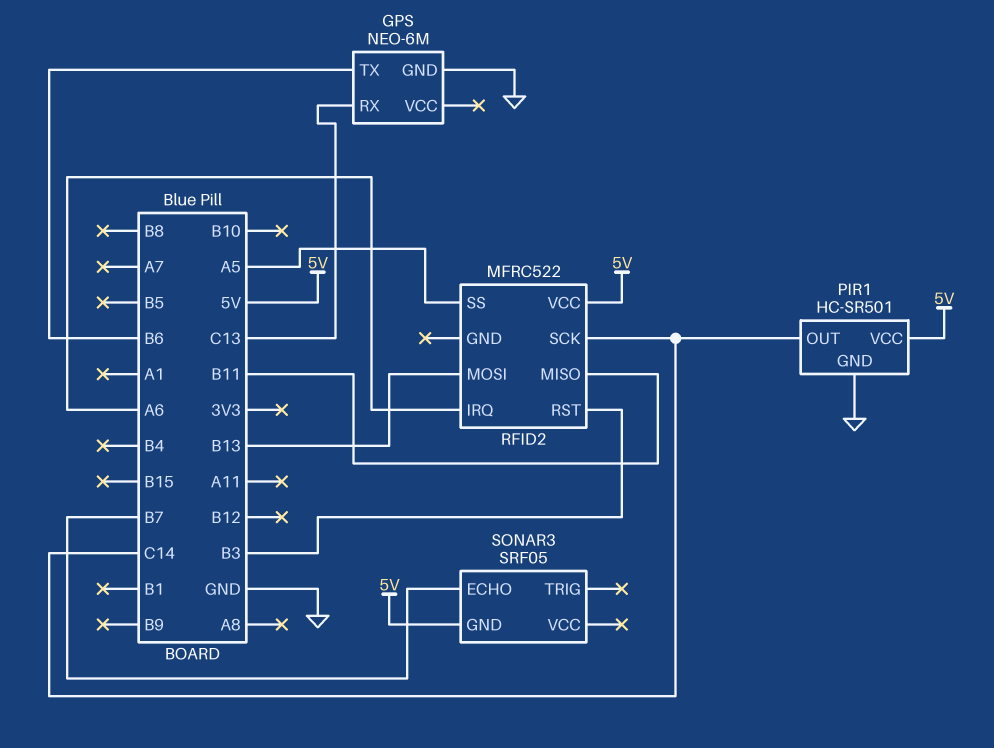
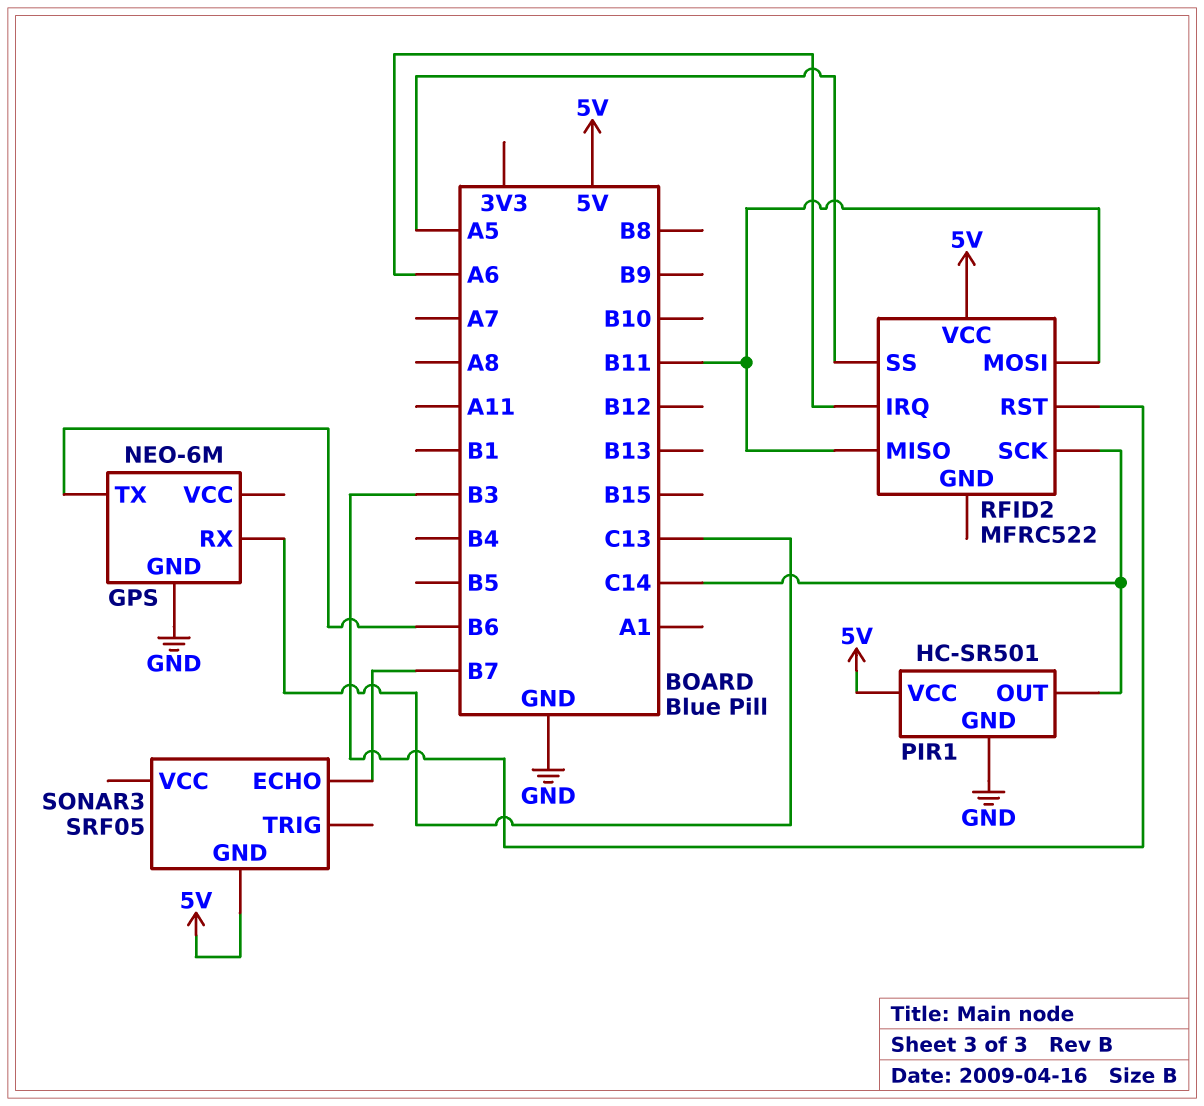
RFID2 pin MOSI: B13 -> B11

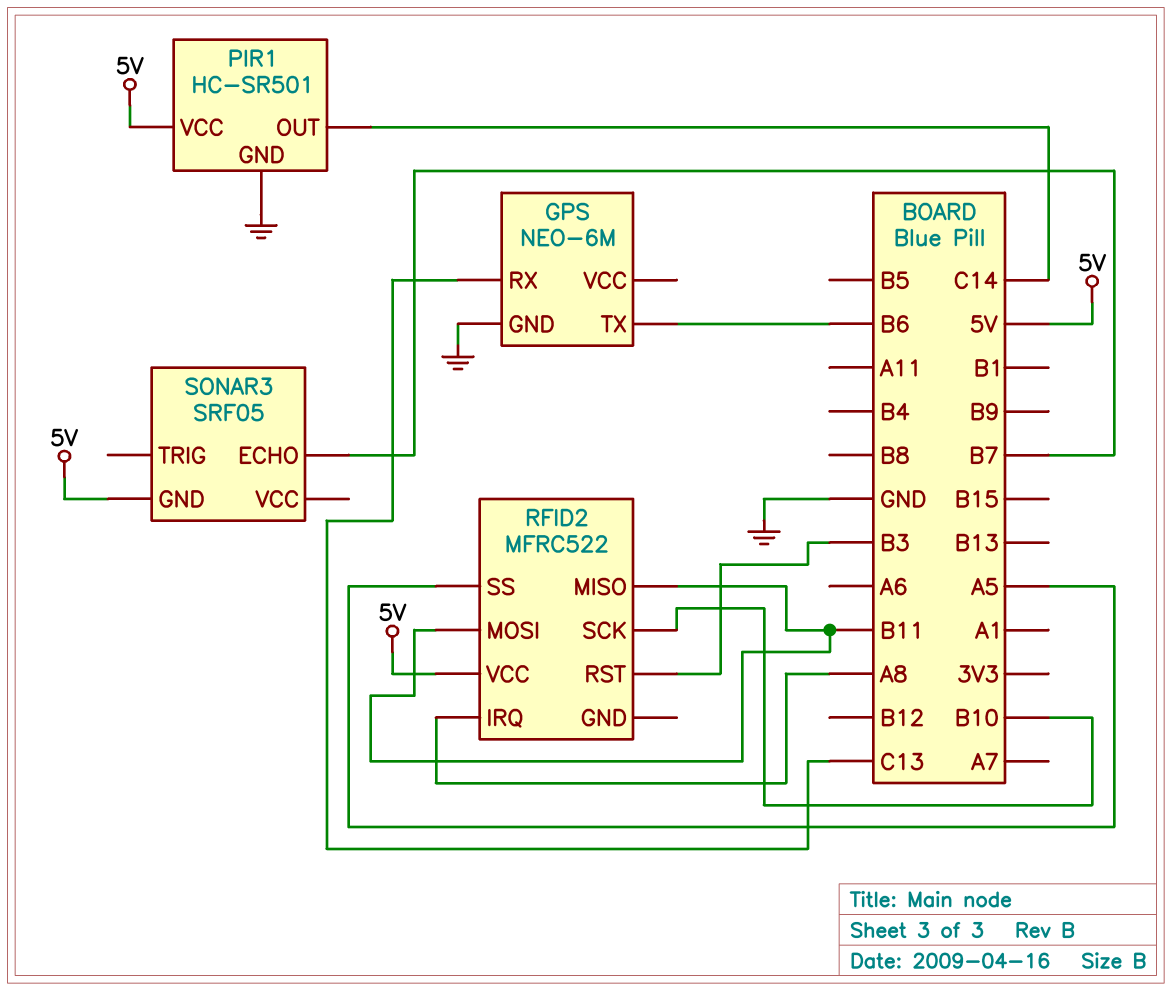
RFID2 pin IRQ: A6 -> A8
RFID2 pin SCK: C14 -> B10

